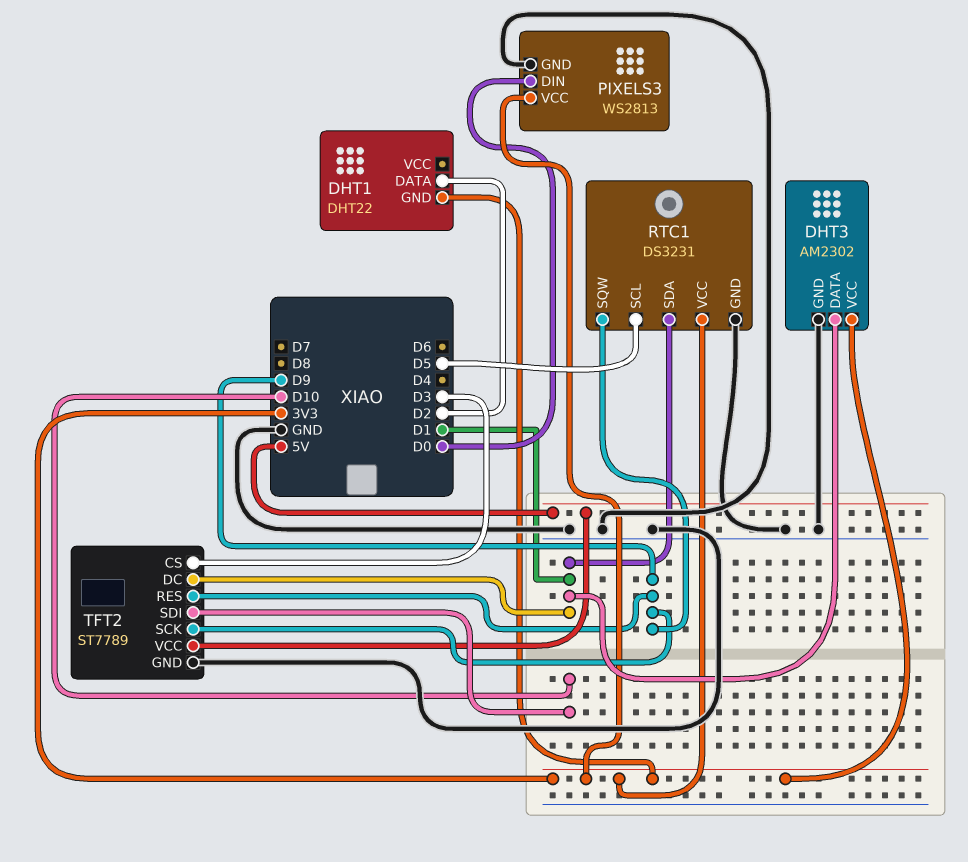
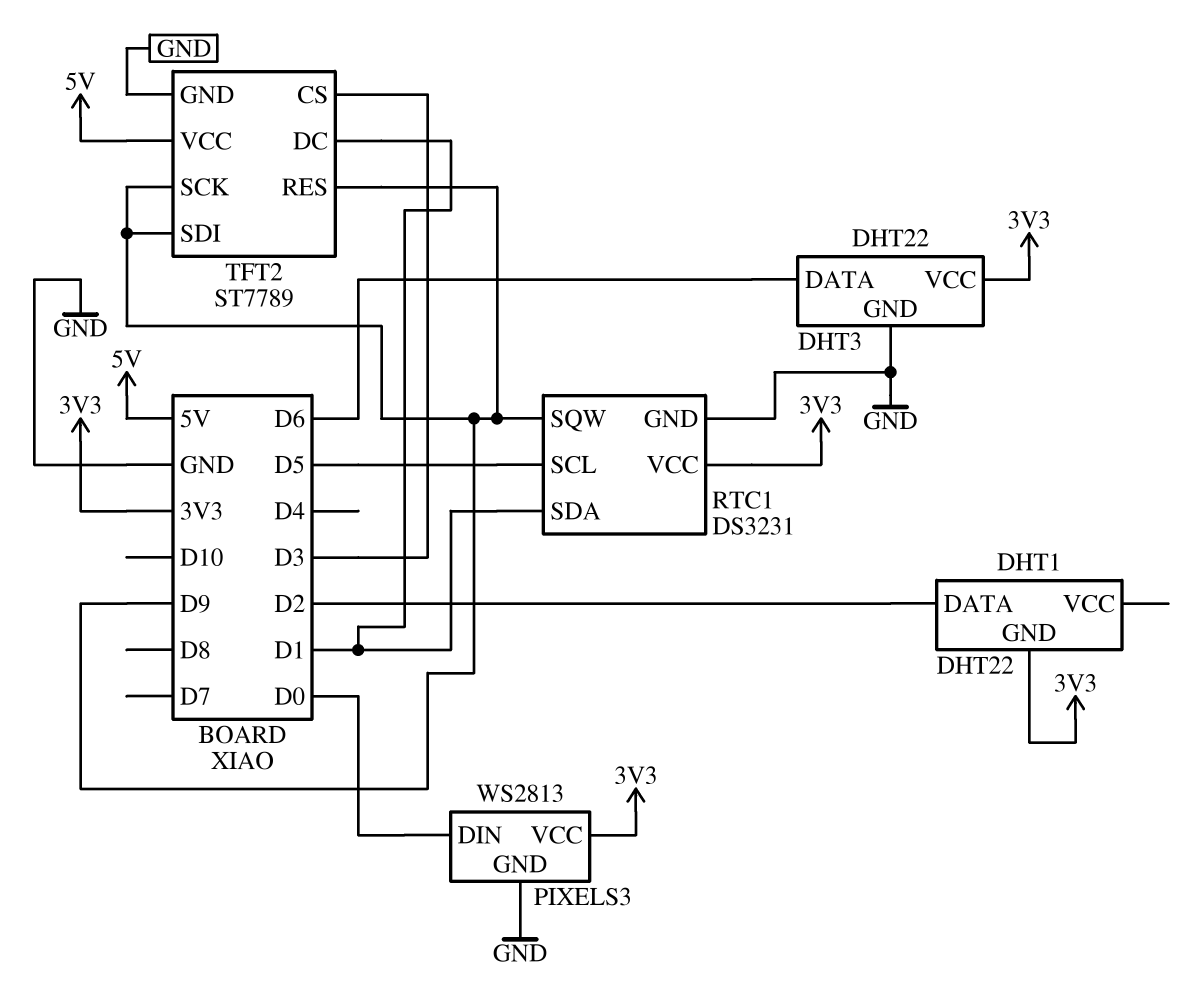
DHT3: AM2302 -> DHT22
DHT3 pin DATA: D1 -> D6
TFT2 pin SDI: D10 -> D9

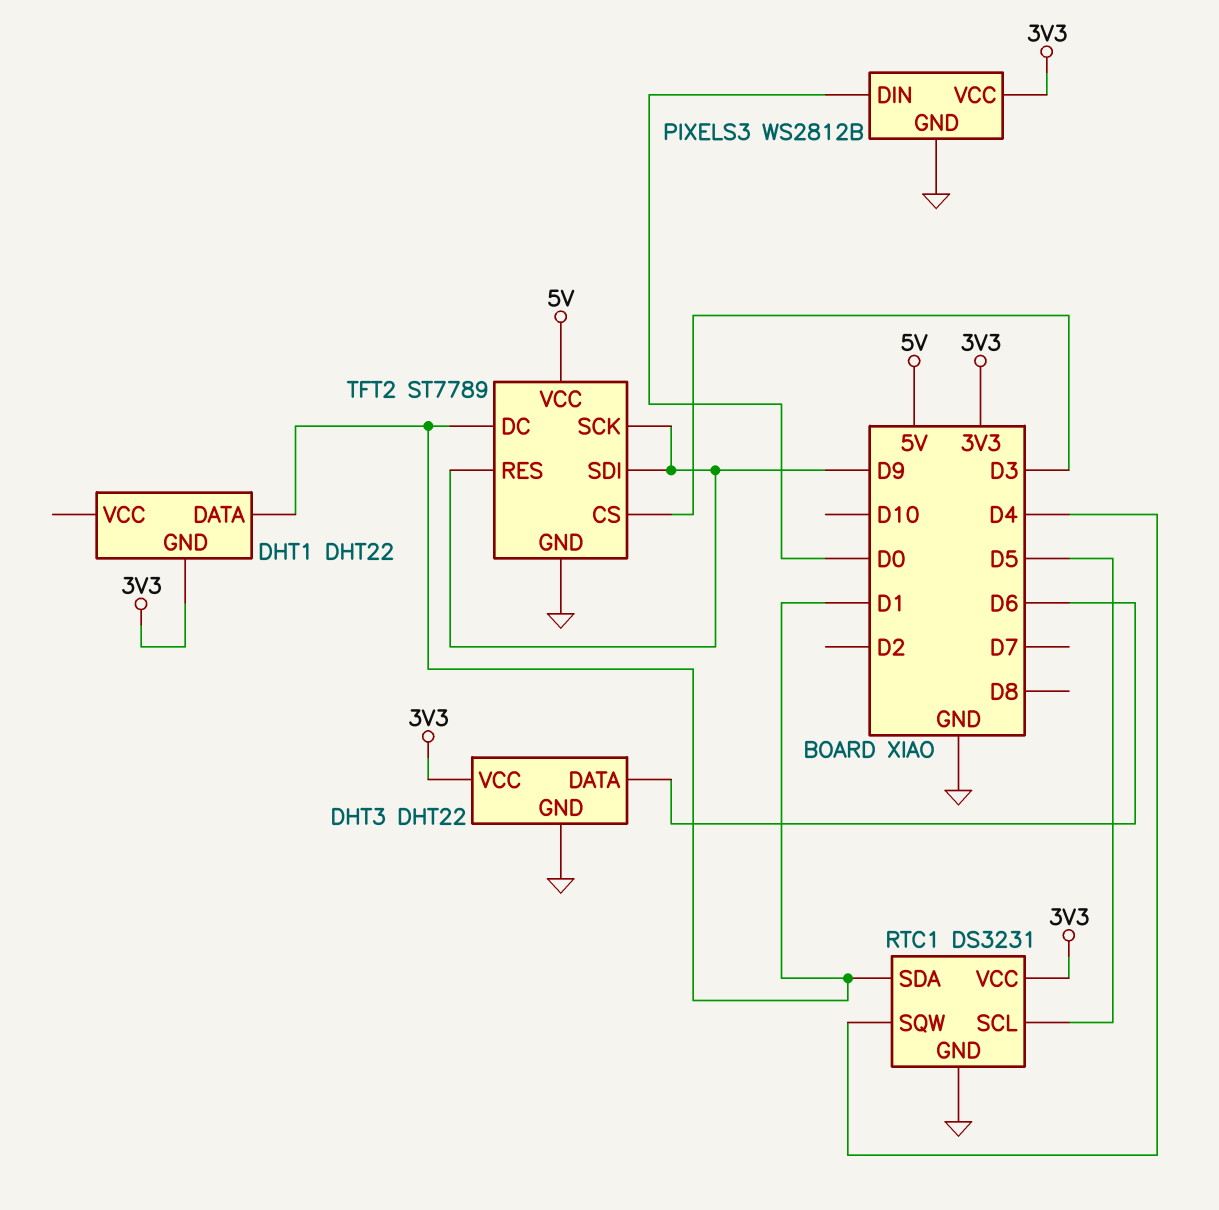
DHT1 pin DATA: D2 -> D1
PIXELS3: WS2813 -> WS2812B
RTC1 pin SQW: D9 -> D4

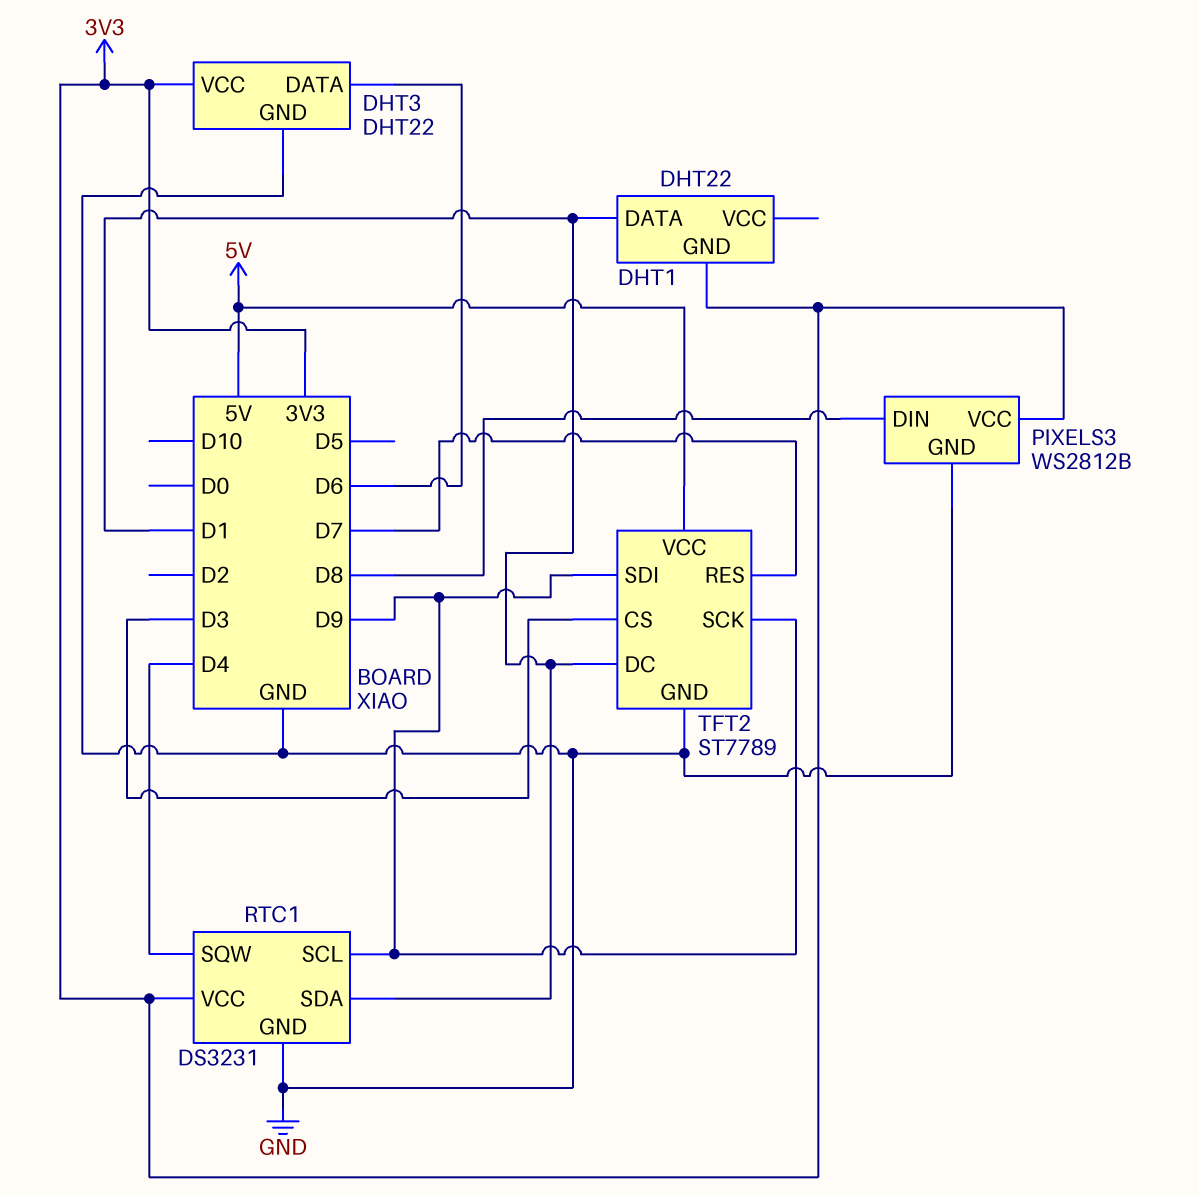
PIXELS3 pin DIN: D0 -> D8
RTC1 pin SCL: D5 -> D9
TFT2 pin RES: D9 -> D7

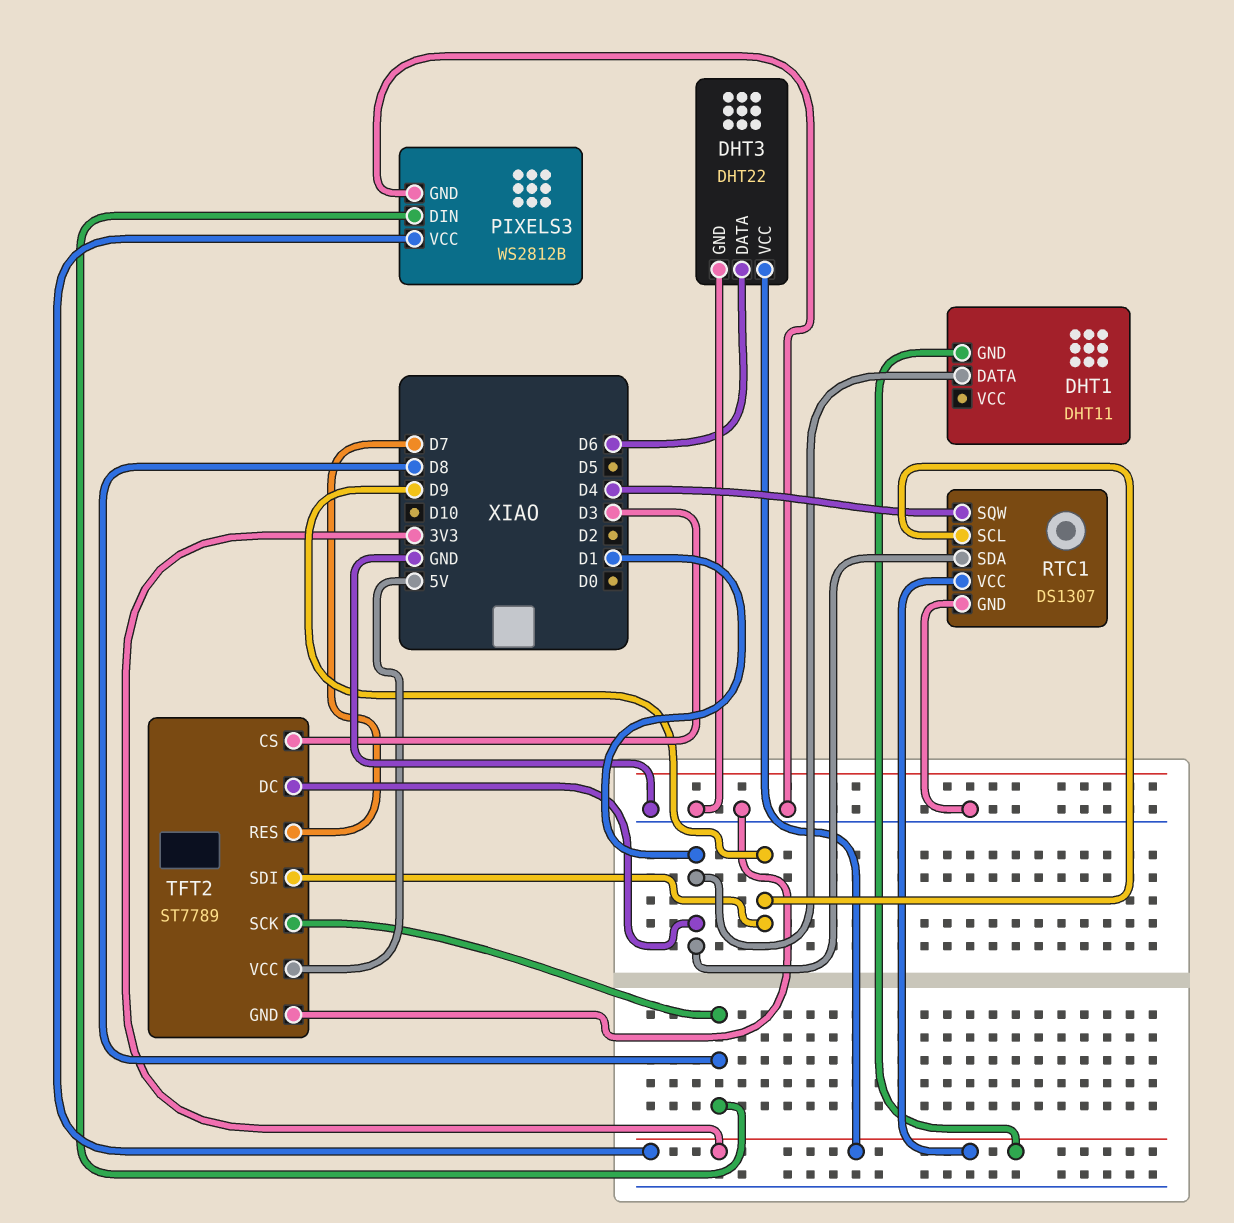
DHT1: DHT22 -> DHT11
RTC1: DS3231 -> DS1307
TFT2 pin SCK: D9 -> D8

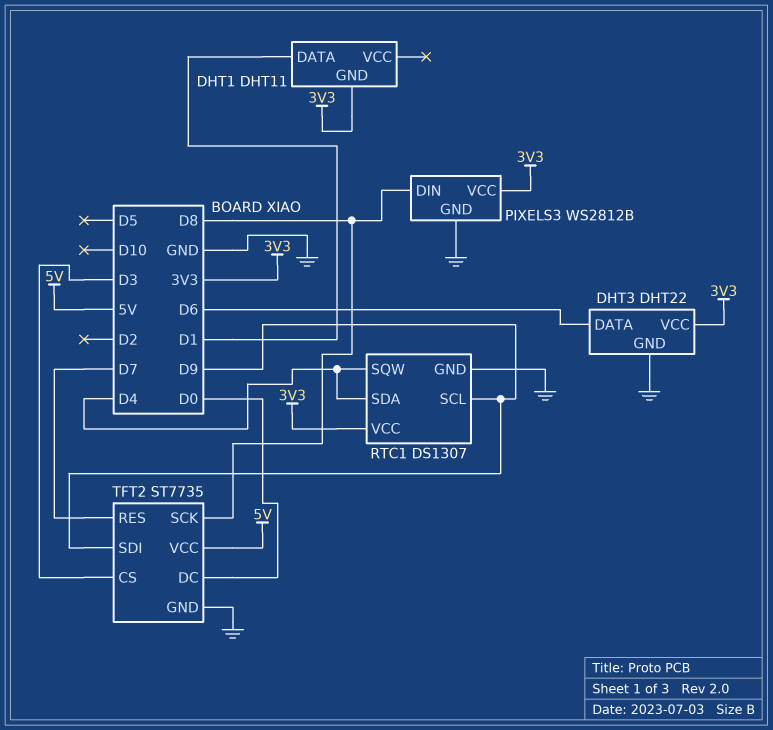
RTC1 pin SDA: D1 -> D4
TFT2: ST7789 -> ST7735
TFT2 pin DC: D1 -> D0

